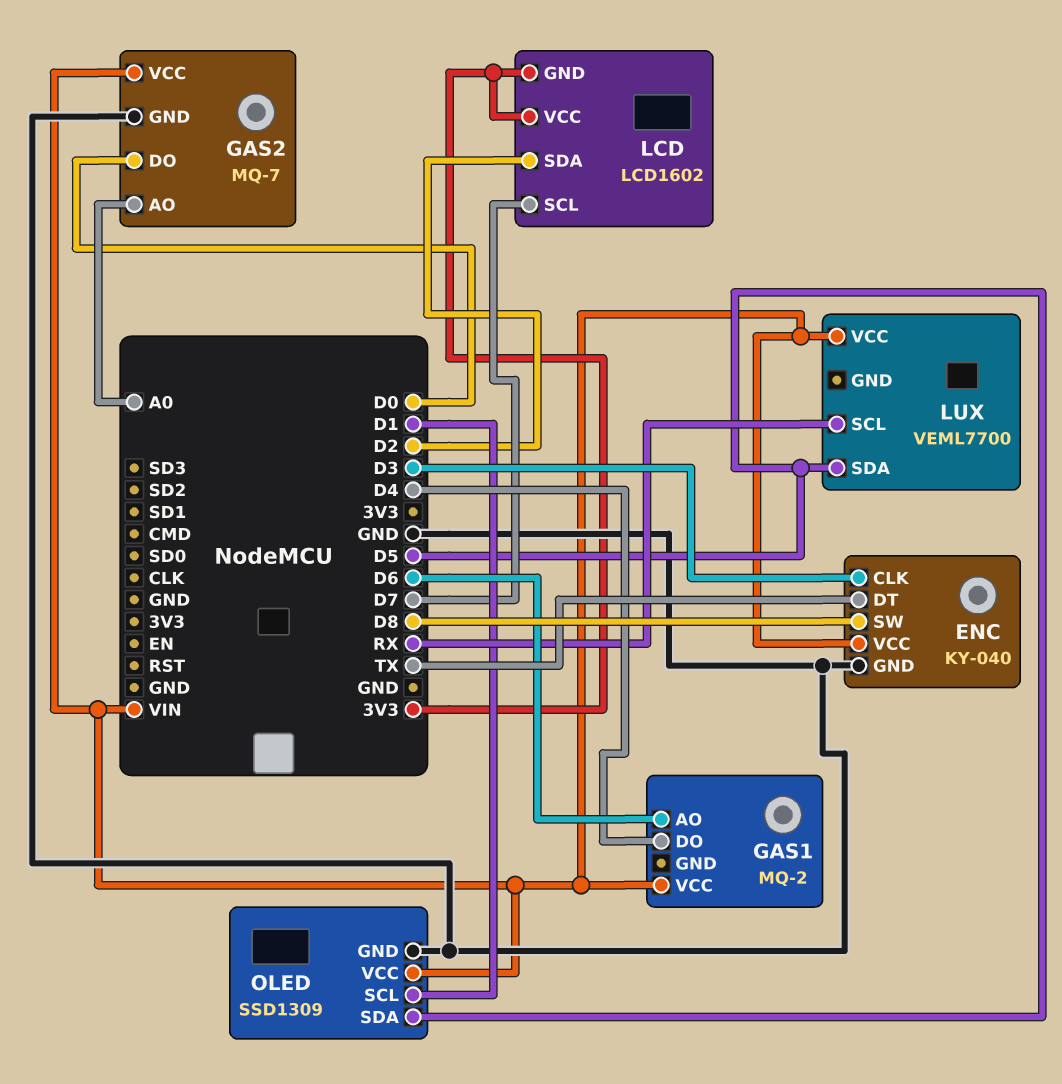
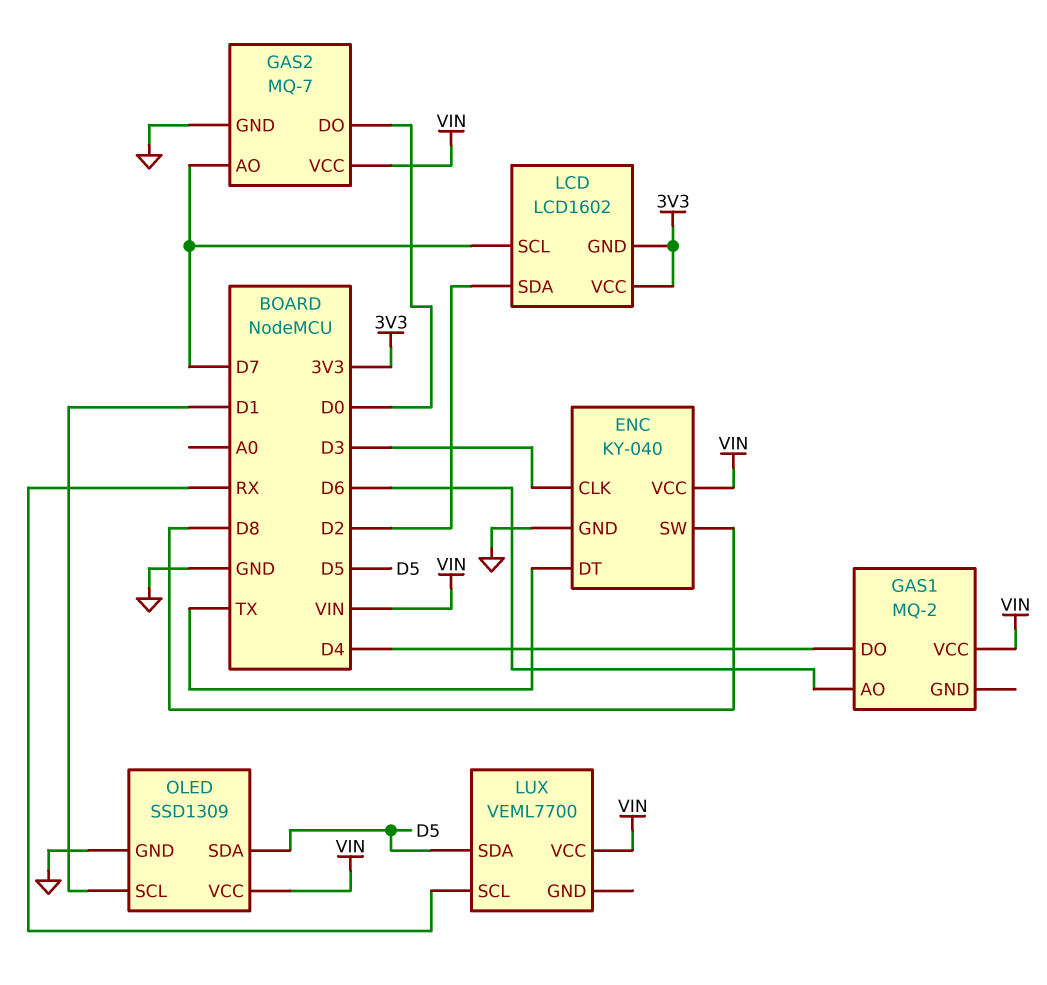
GAS2 pin AO: A0 -> D7

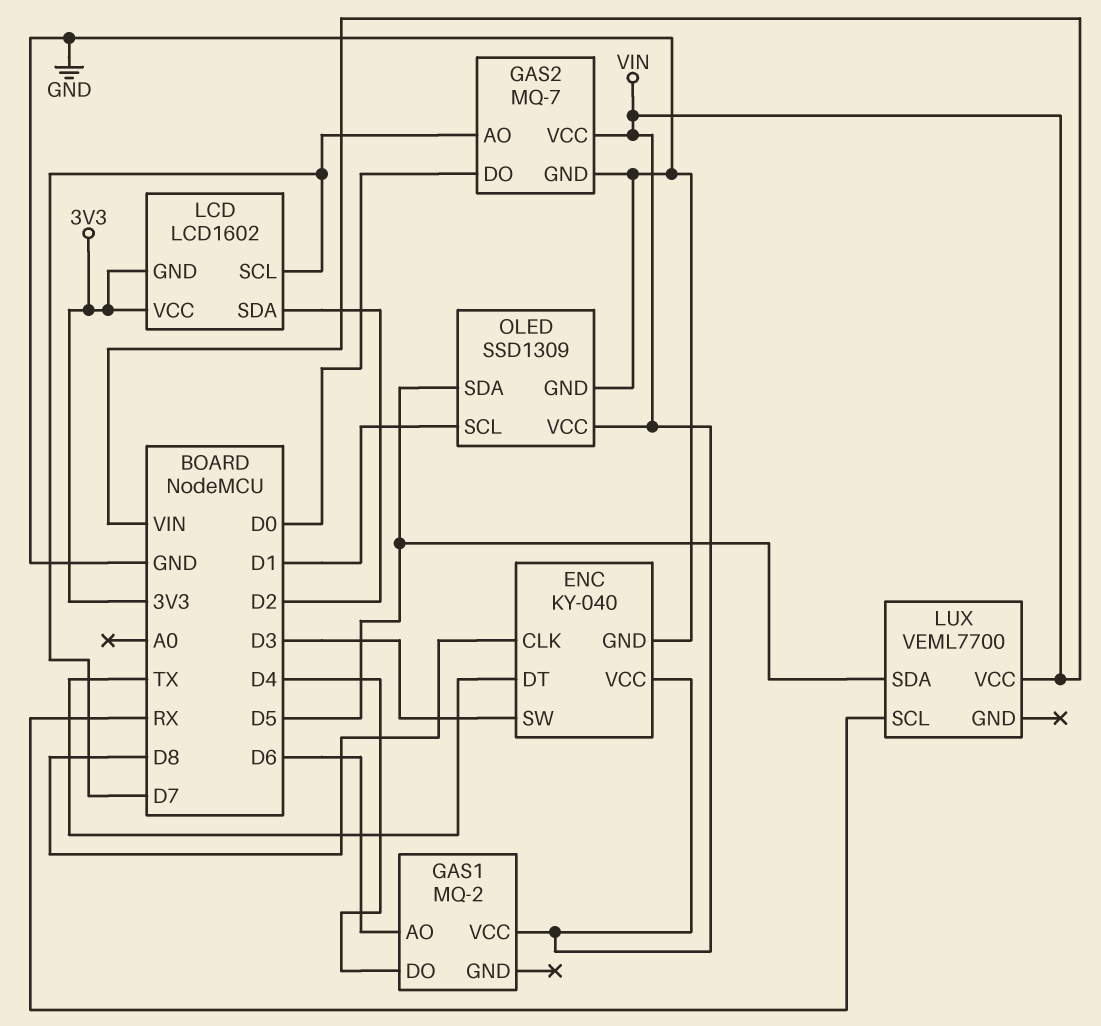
ENC pin CLK: D3 -> D8
ENC pin SW: D8 -> D3

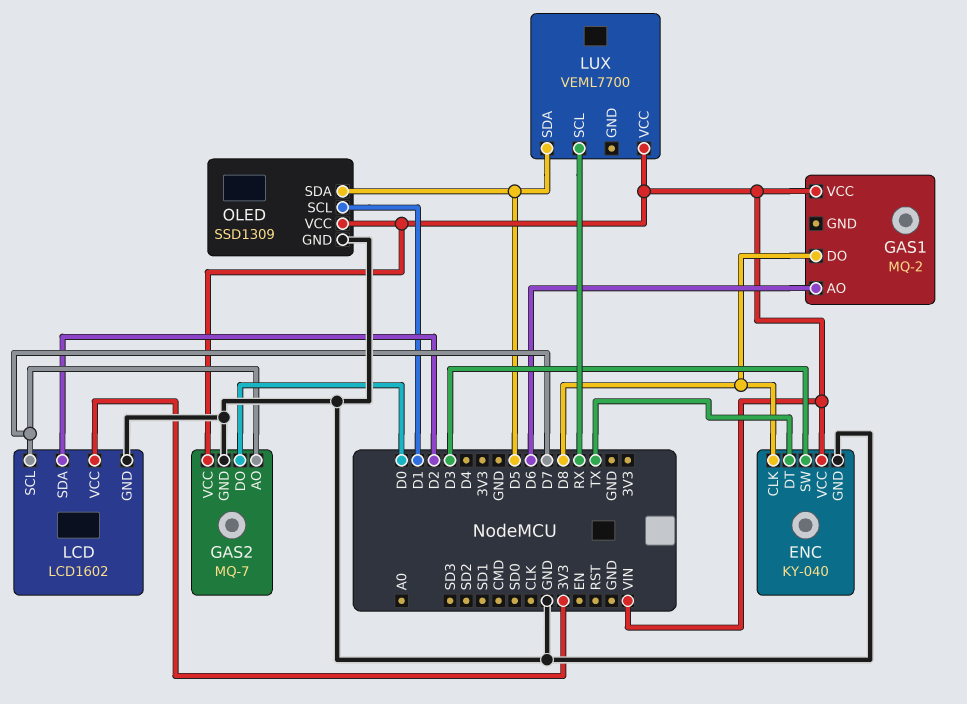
GAS1 pin DO: D4 -> D8
LCD pin GND: 3V3 -> GND

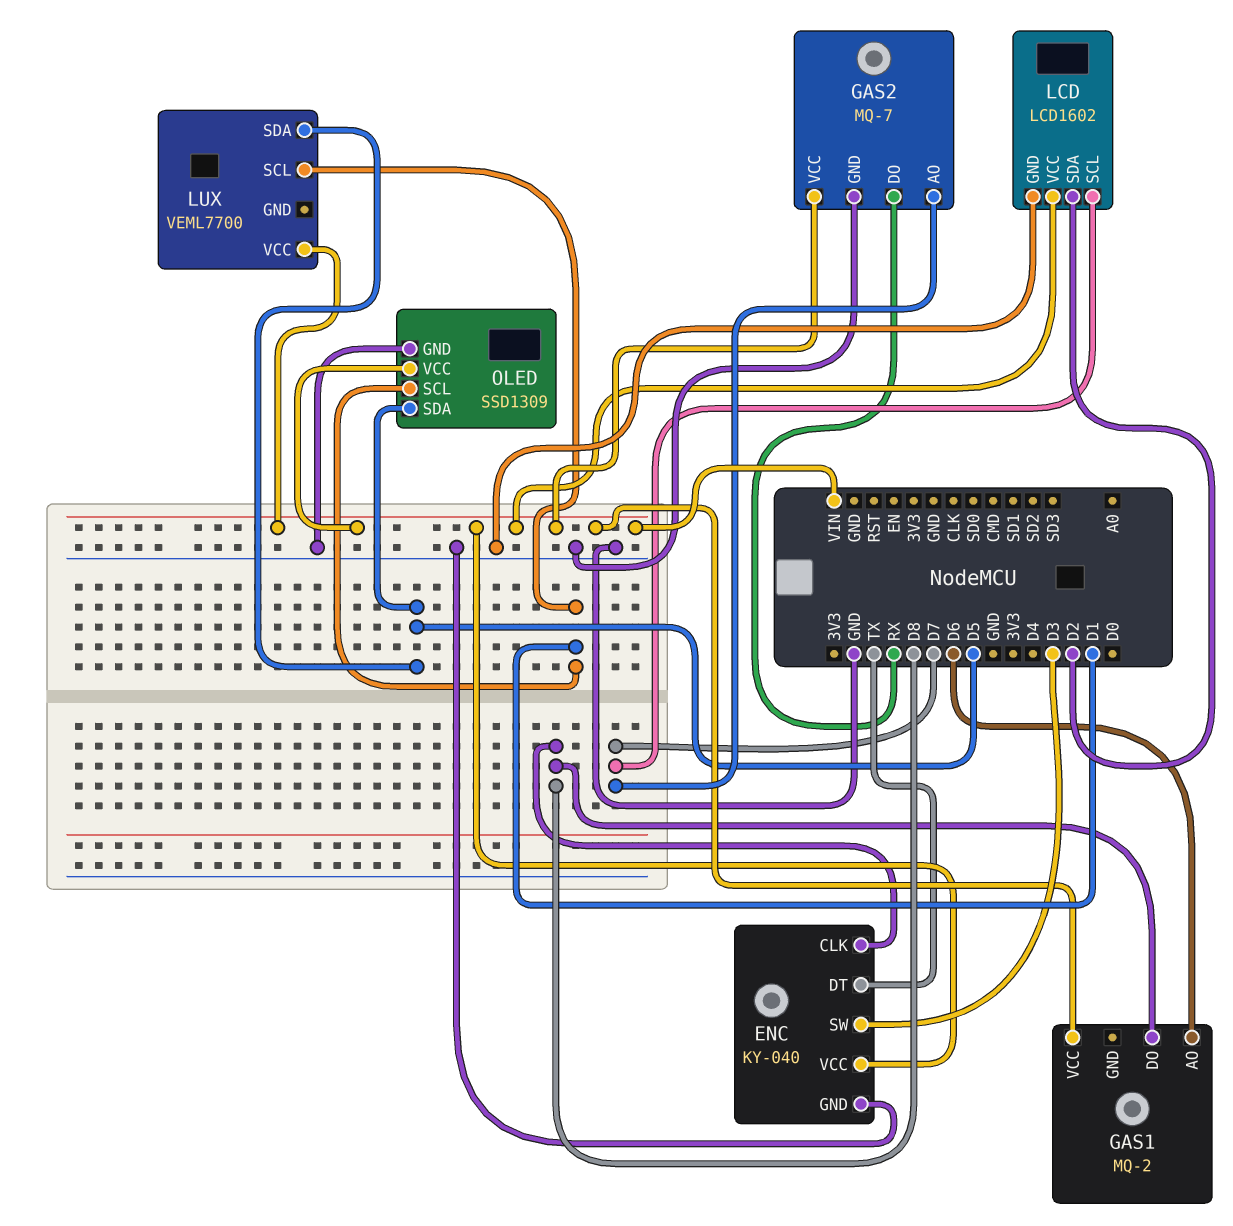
GAS2 pin DO: D0 -> RX
LCD pin VCC: 3V3 -> VIN
LUX pin SCL: RX -> D1

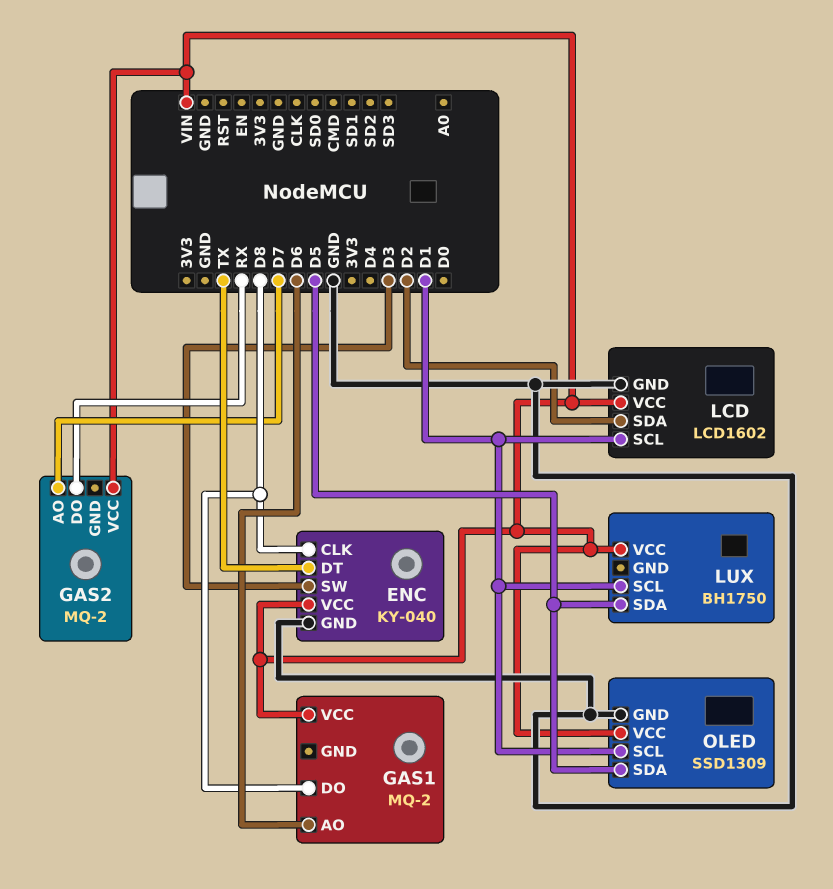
GAS2: MQ-7 -> MQ-2
GAS2 pin GND: GND -> none
LCD pin SCL: D7 -> D1
LUX: VEML7700 -> BH1750

